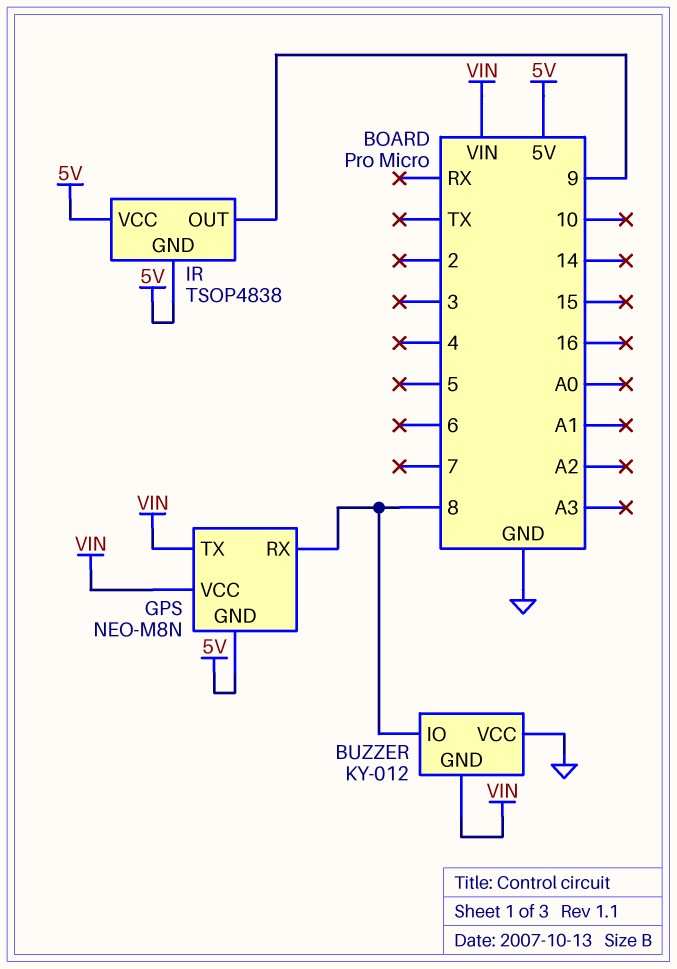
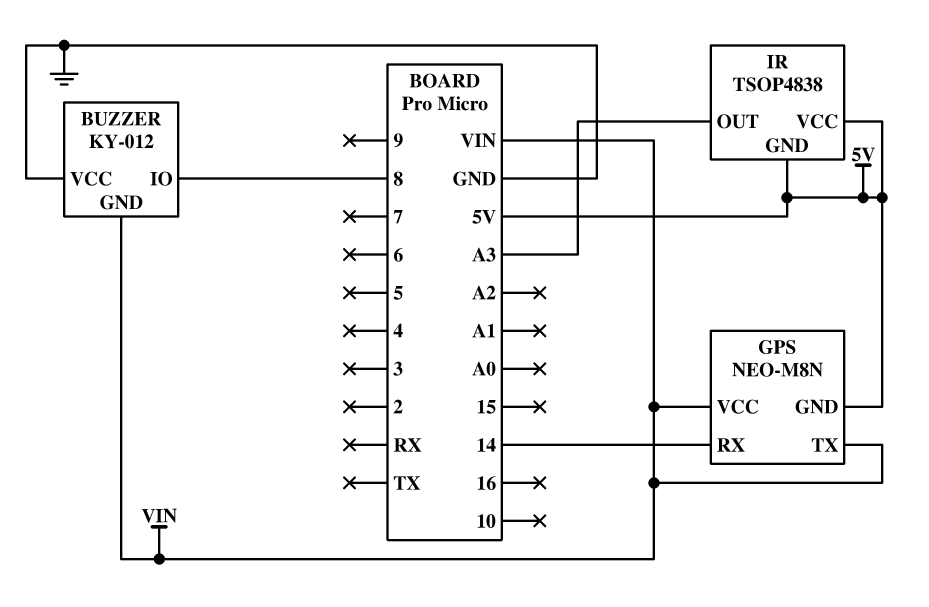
GPS pin RX: 8 -> 14
IR pin OUT: 9 -> A3

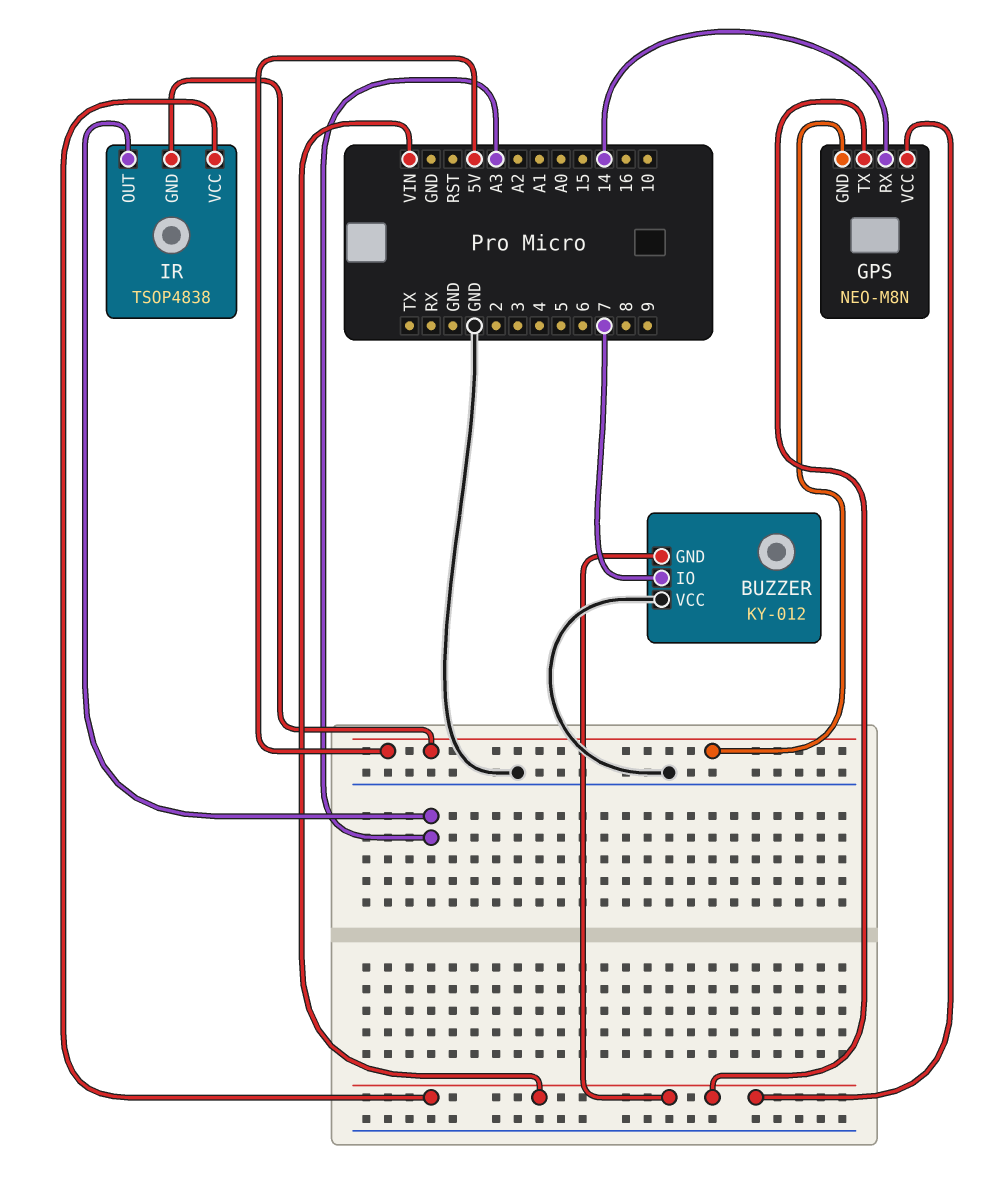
BUZZER pin IO: 8 -> 7
IR pin VCC: 5V -> VIN

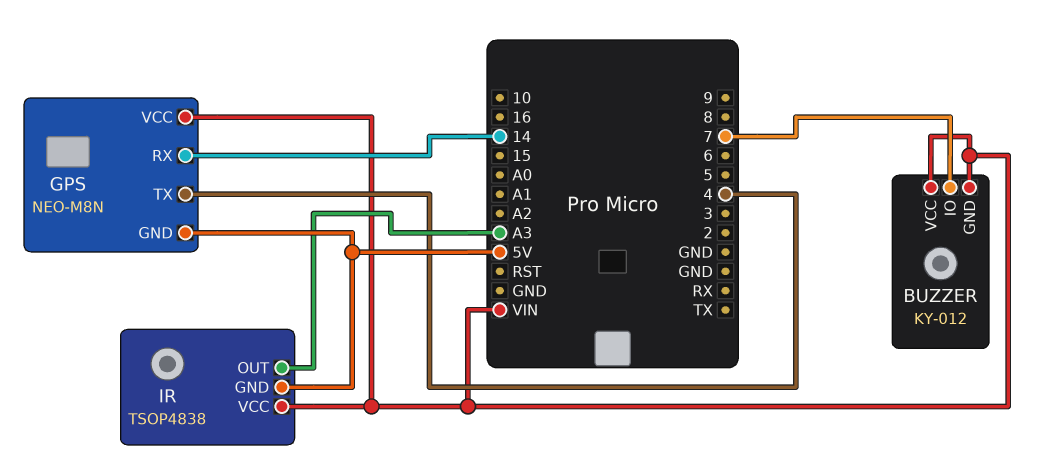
BUZZER pin VCC: GND -> VIN
GPS pin TX: VIN -> 4

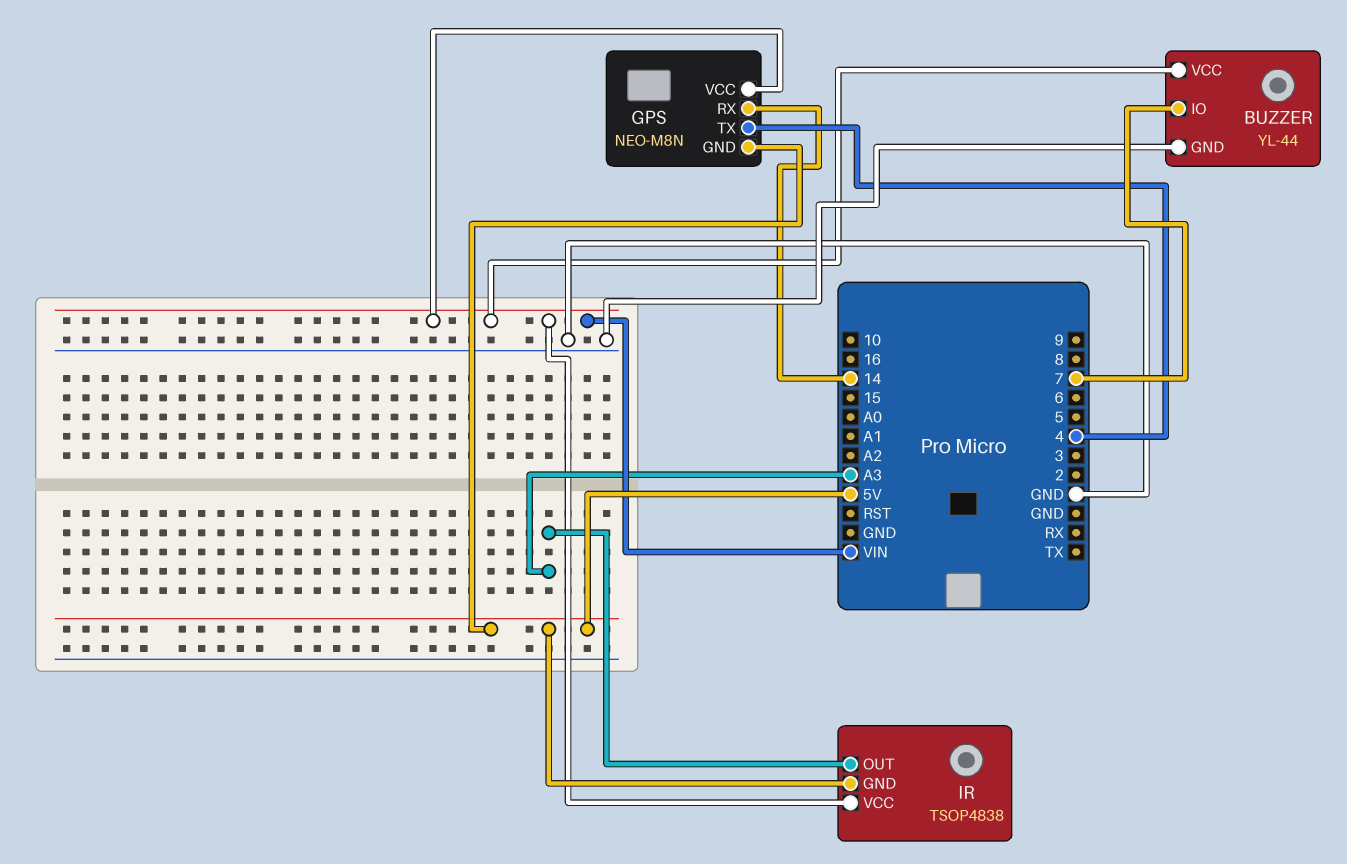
BUZZER: KY-012 -> YL-44
BUZZER pin GND: VIN -> GND

